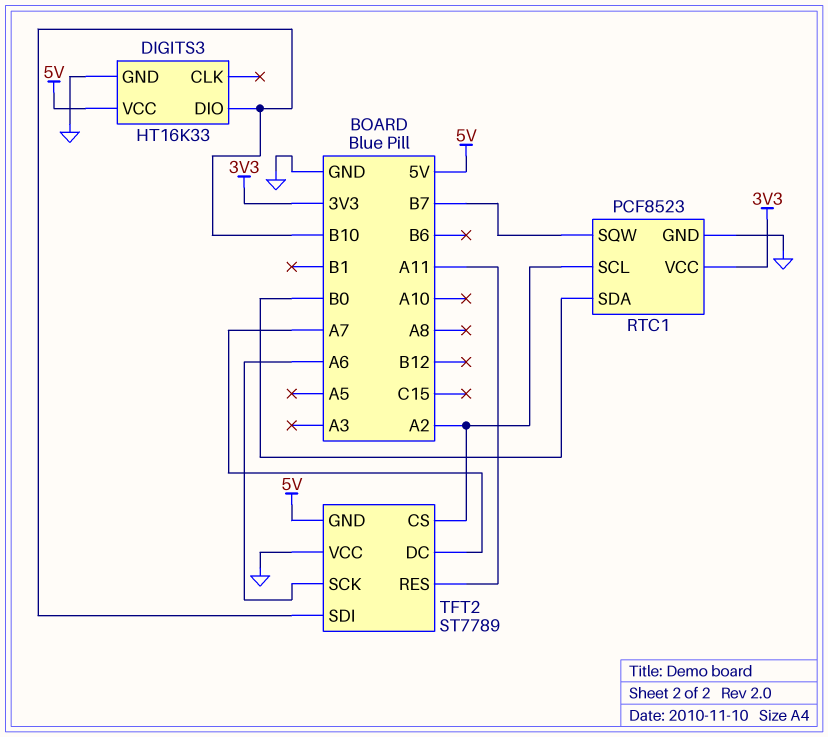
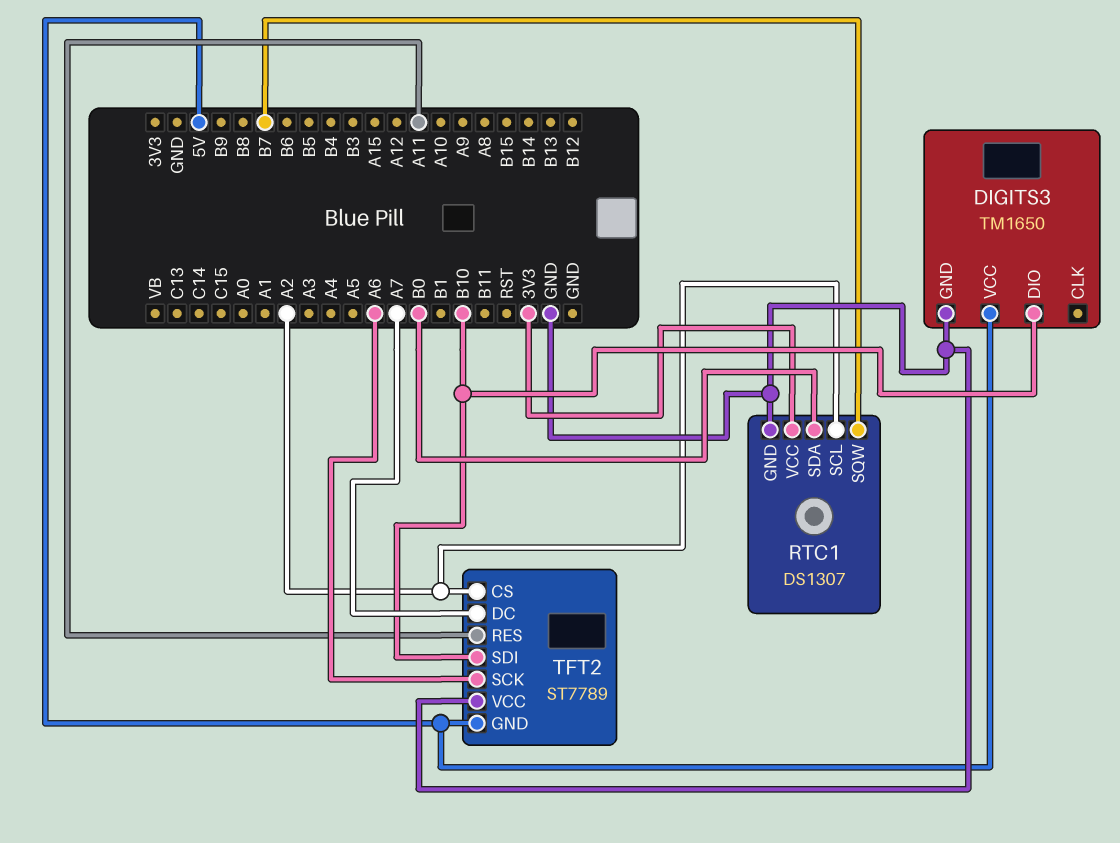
DIGITS3: HT16K33 -> TM1650
RTC1: PCF8523 -> DS1307

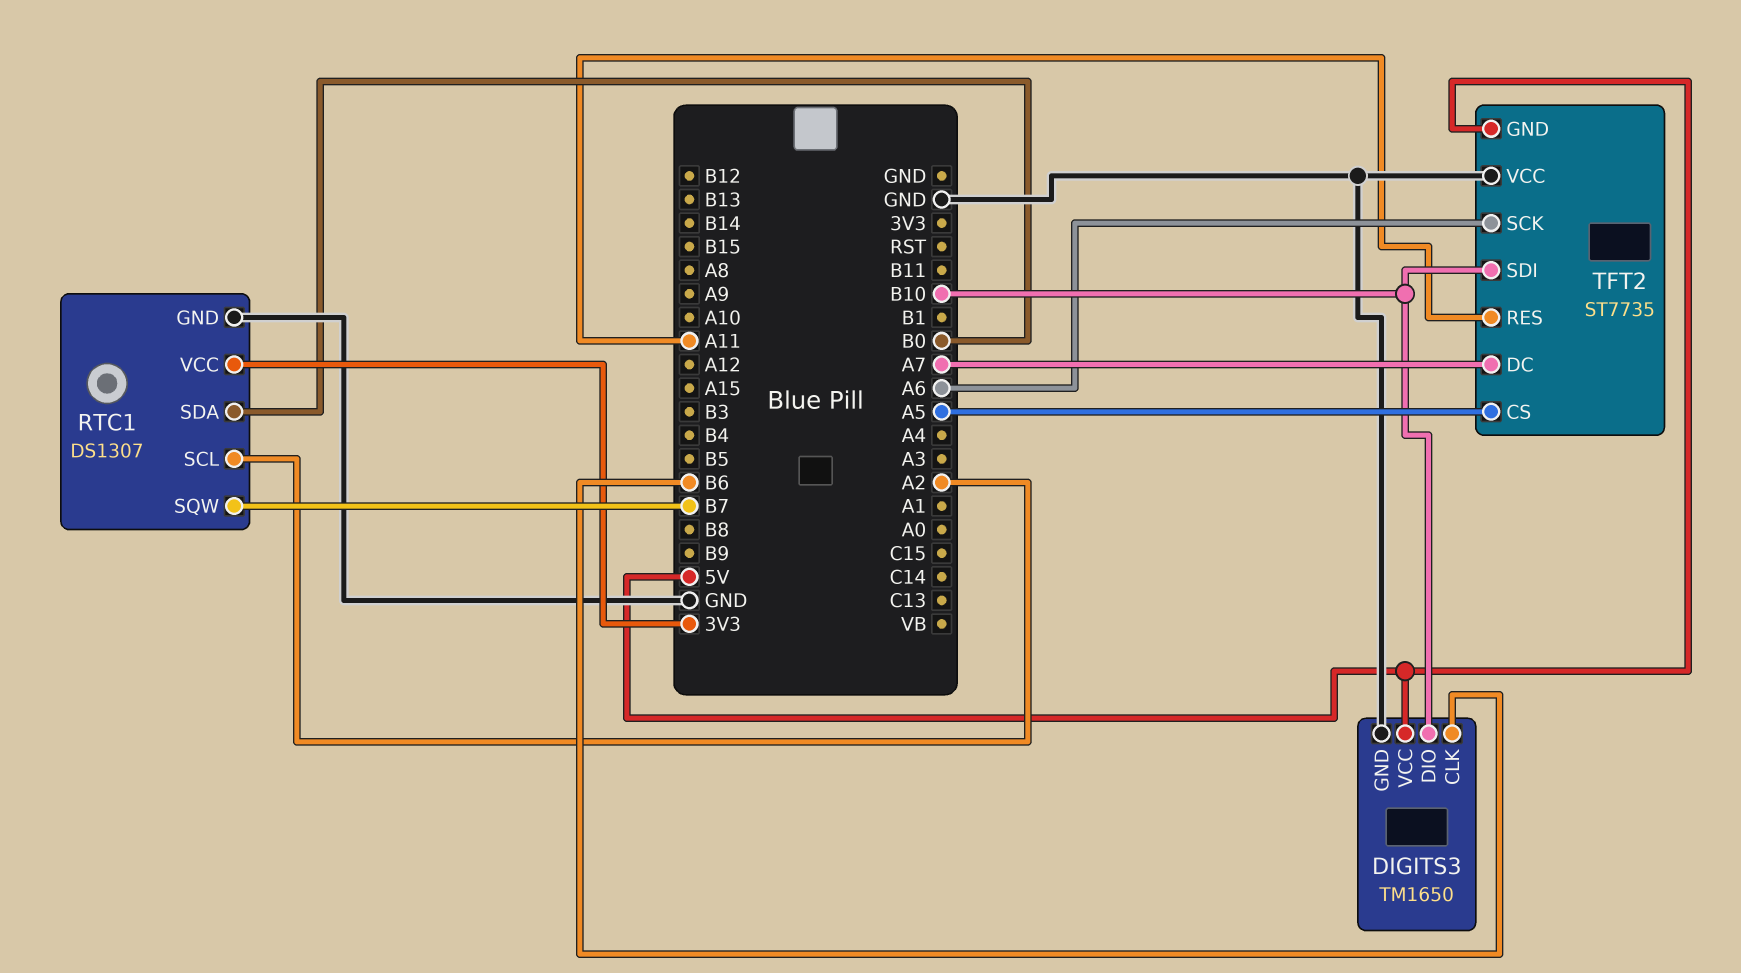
DIGITS3 pin CLK: none -> B6
TFT2: ST7789 -> ST7735
TFT2 pin CS: A2 -> A5

